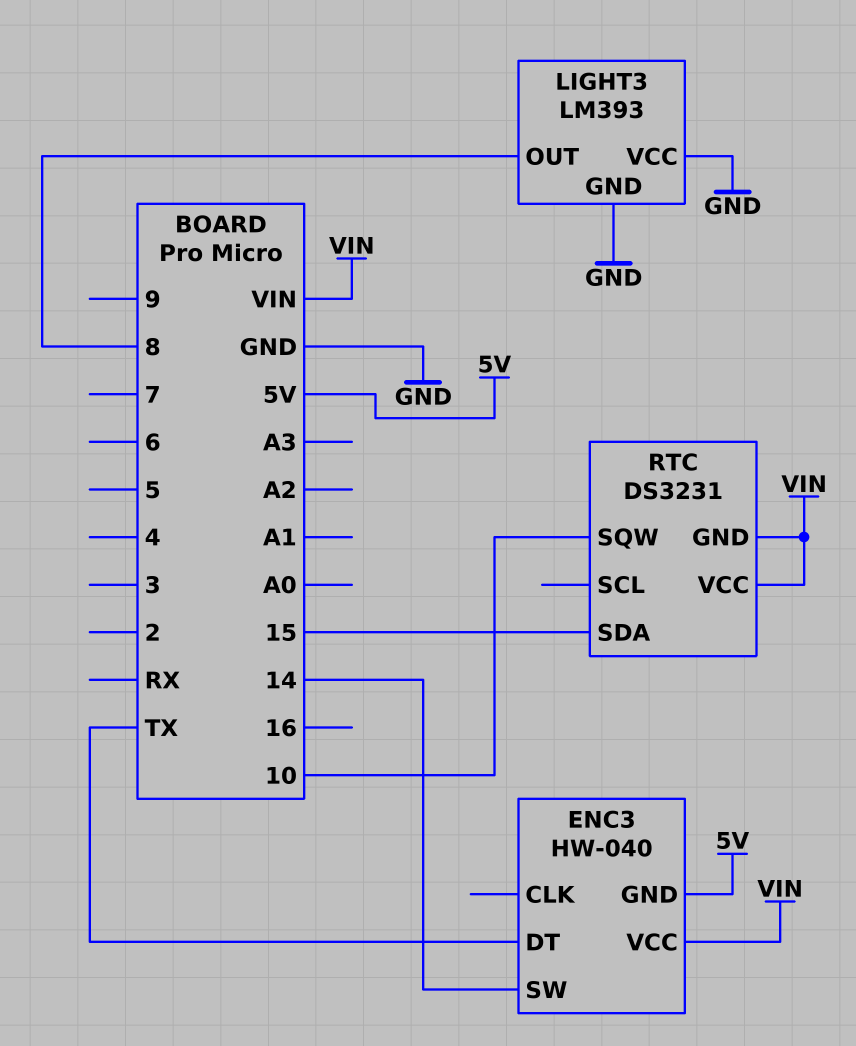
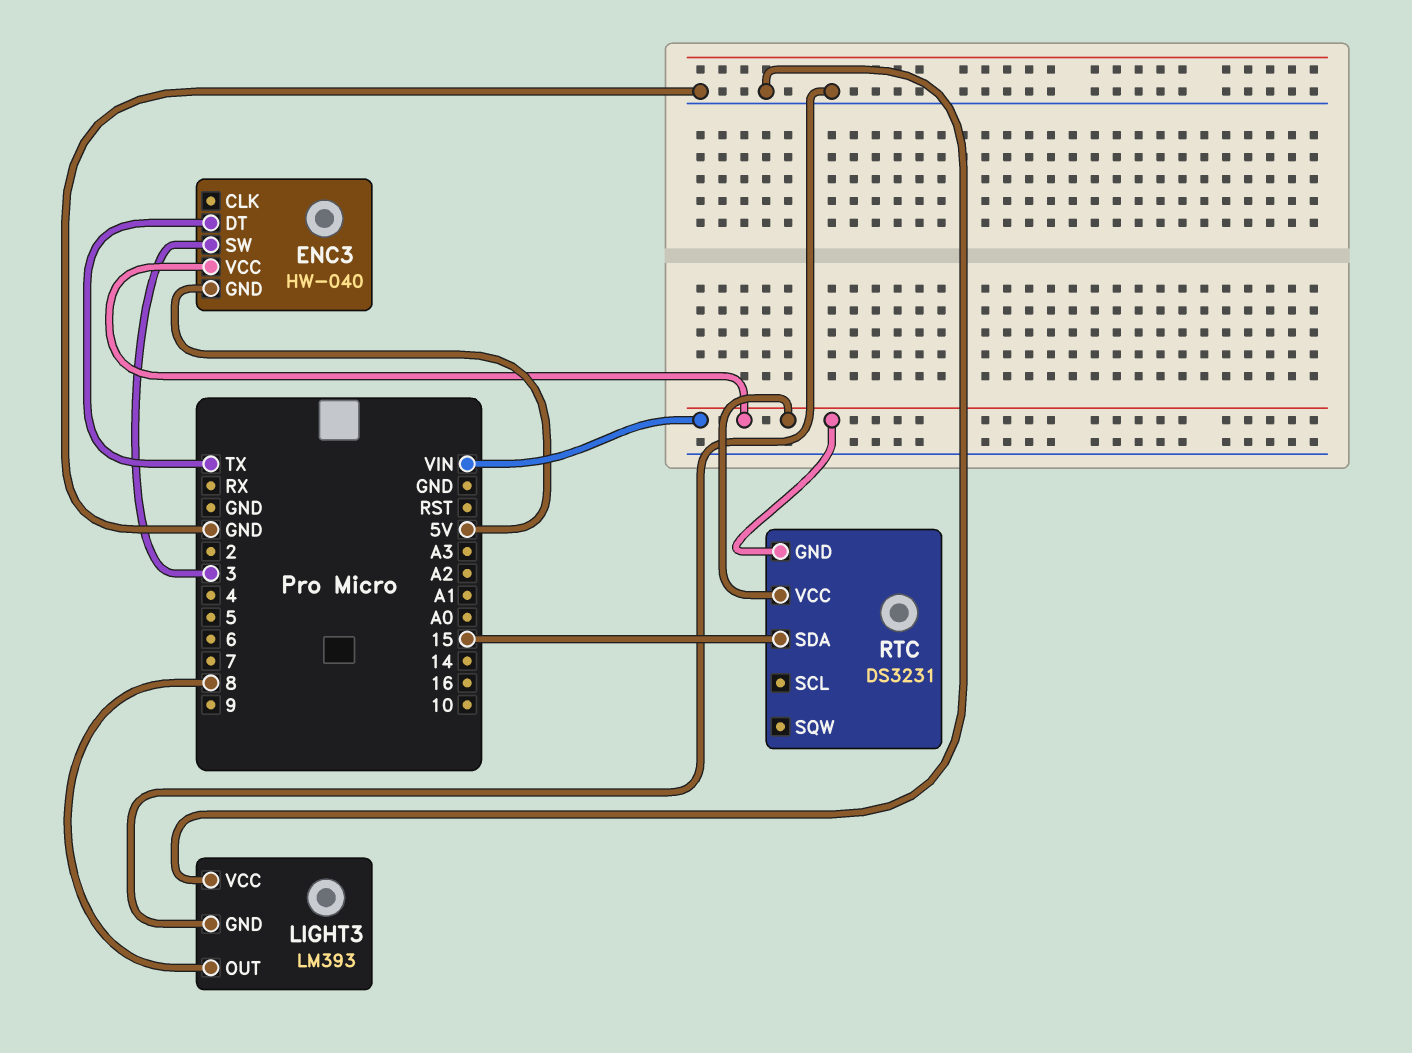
ENC3 pin SW: 14 -> 3
RTC pin SQW: 10 -> none

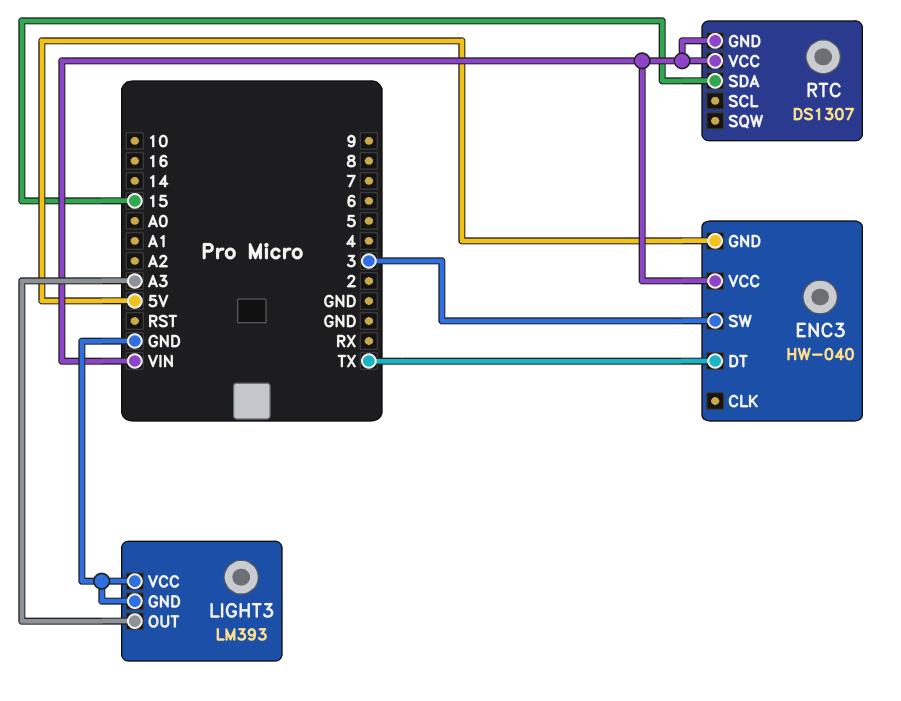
LIGHT3 pin OUT: 8 -> A3
RTC: DS3231 -> DS1307

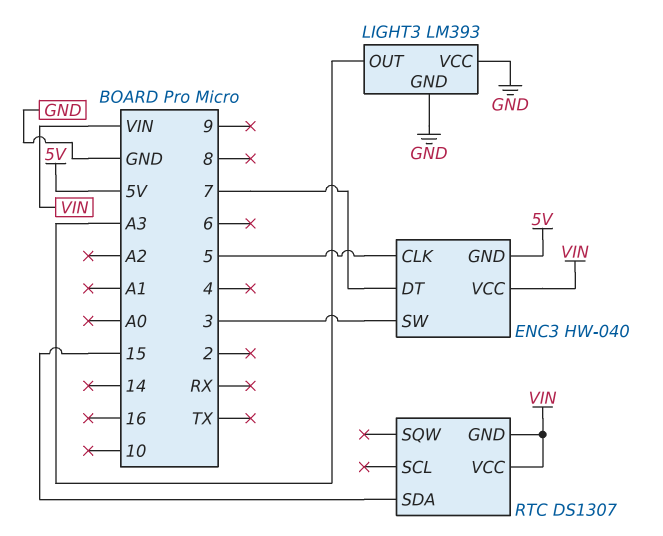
ENC3 pin CLK: none -> 5
ENC3 pin DT: TX -> 7

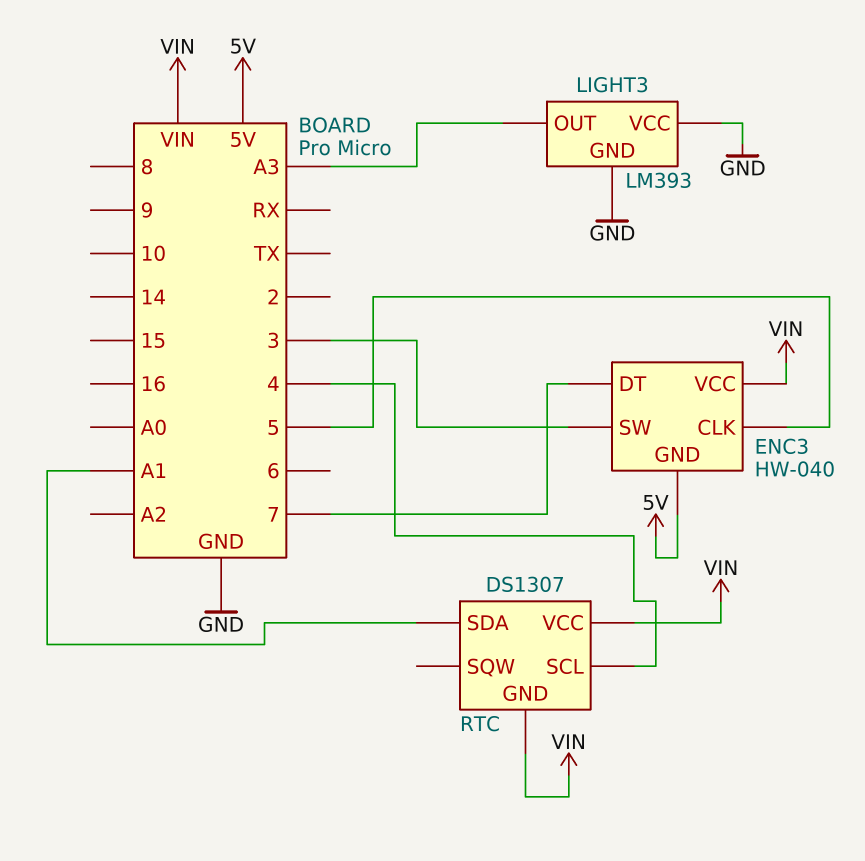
RTC pin SCL: none -> 4
RTC pin SDA: 15 -> A1

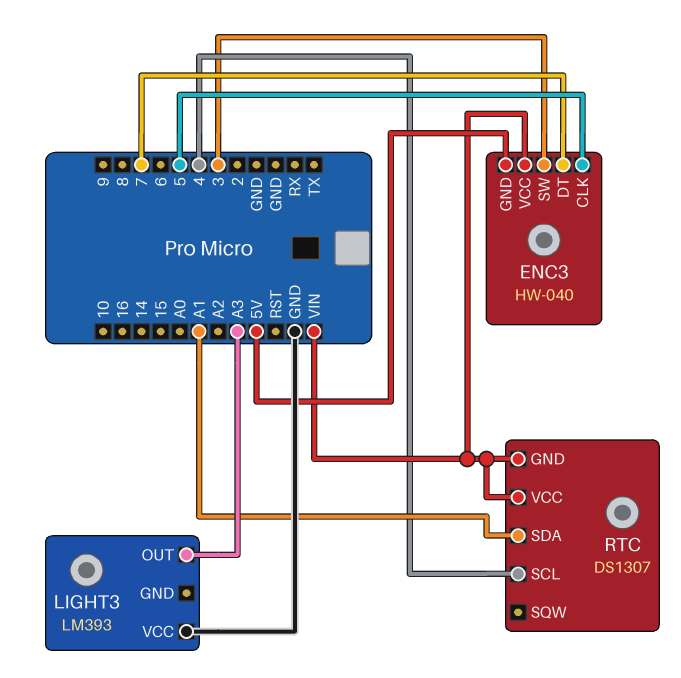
LIGHT3 pin GND: GND -> none

